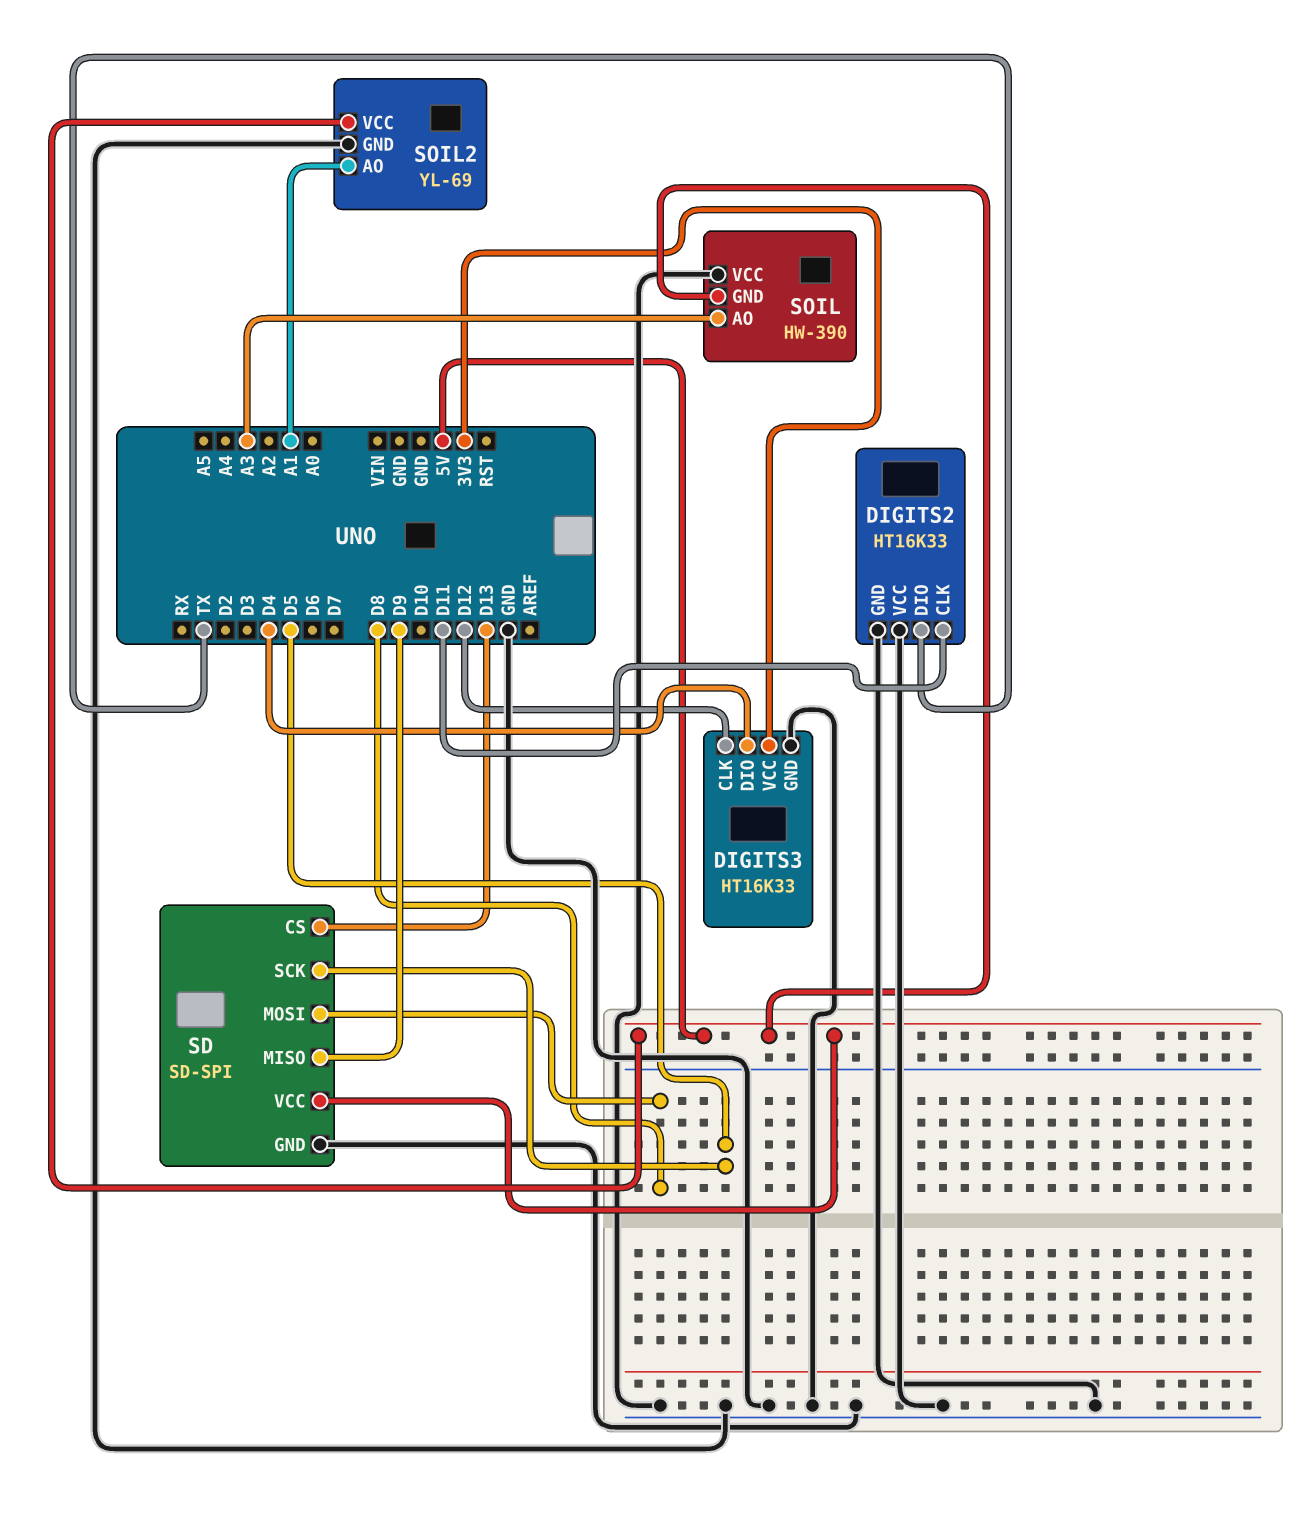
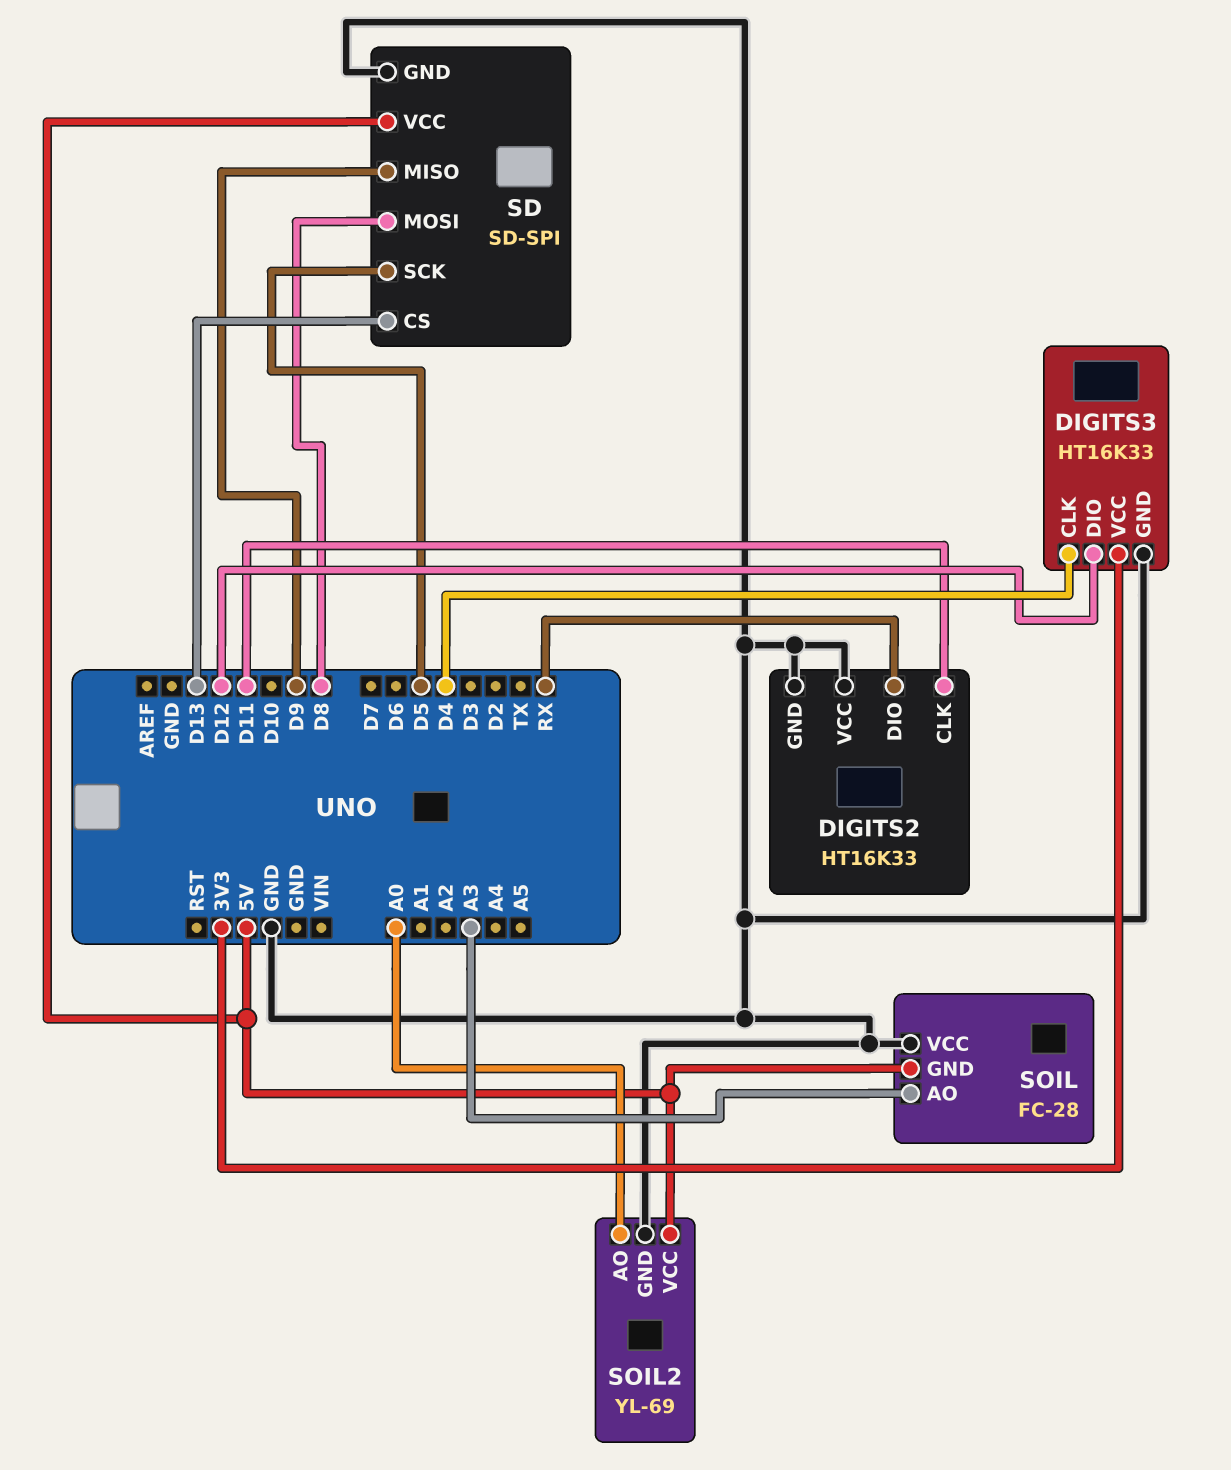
DIGITS2 pin DIO: TX -> RX
DIGITS3 pin CLK: D12 -> D4
DIGITS3 pin DIO: D4 -> D12
SOIL: HW-390 -> FC-28
SOIL2 pin AO: A1 -> A0

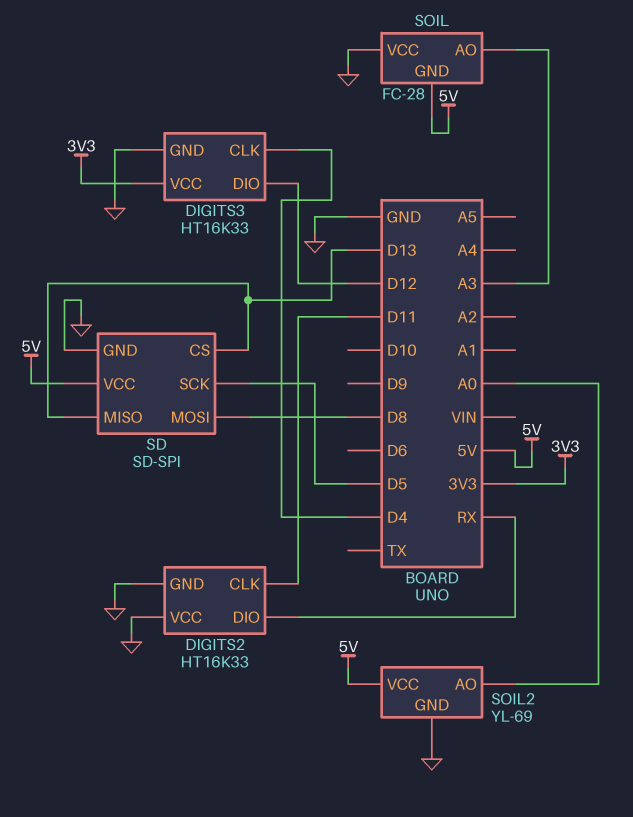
SD pin MISO: D9 -> D13

